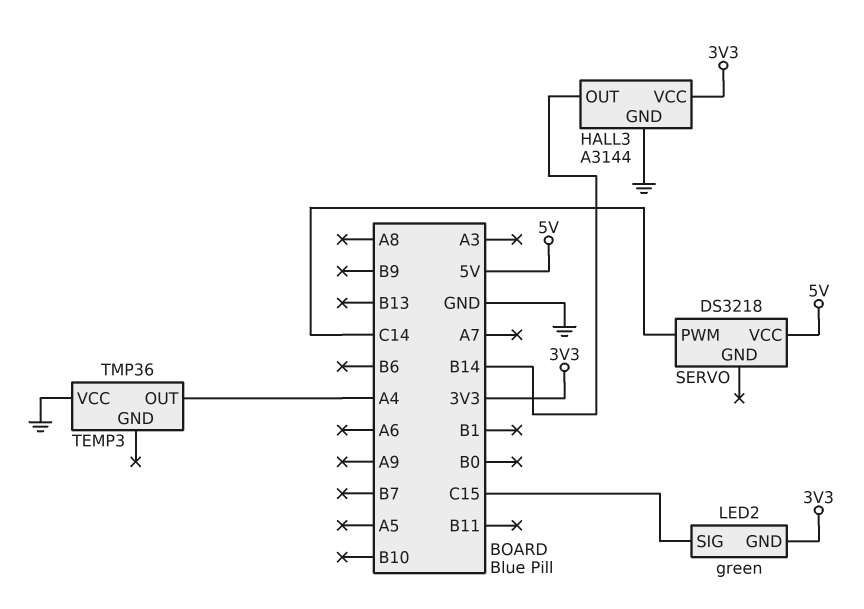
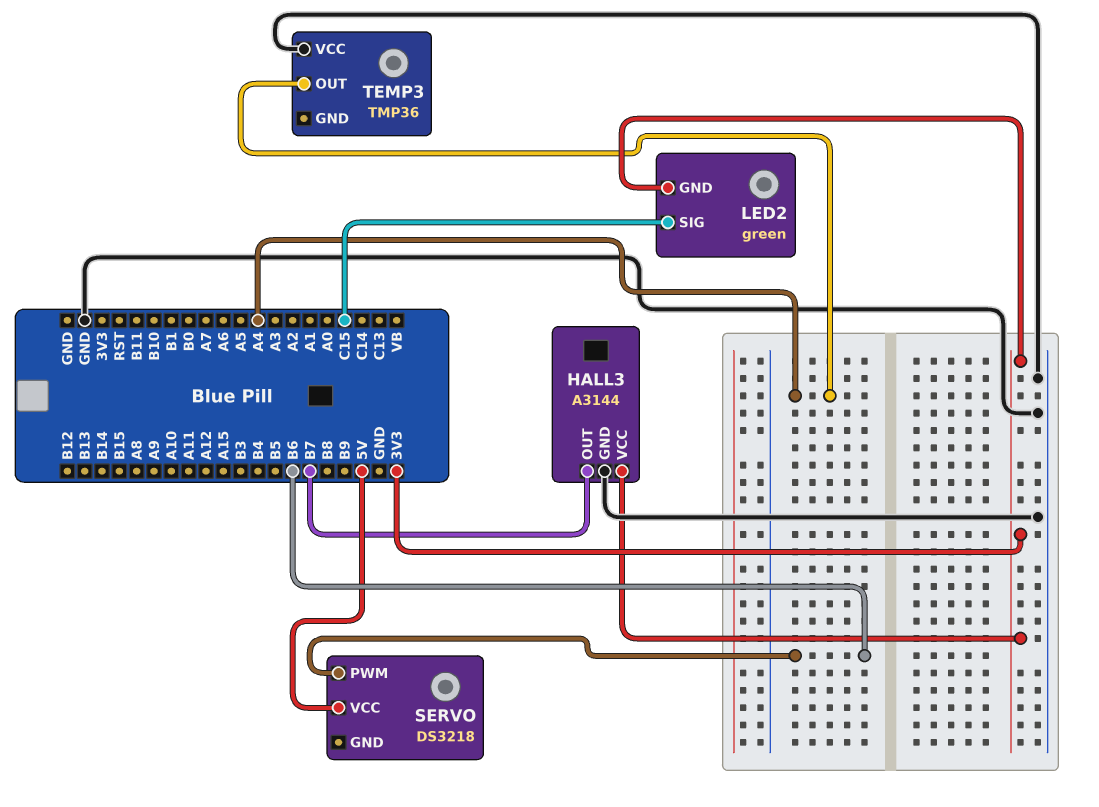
HALL3 pin OUT: B14 -> B7
SERVO pin PWM: C14 -> B6

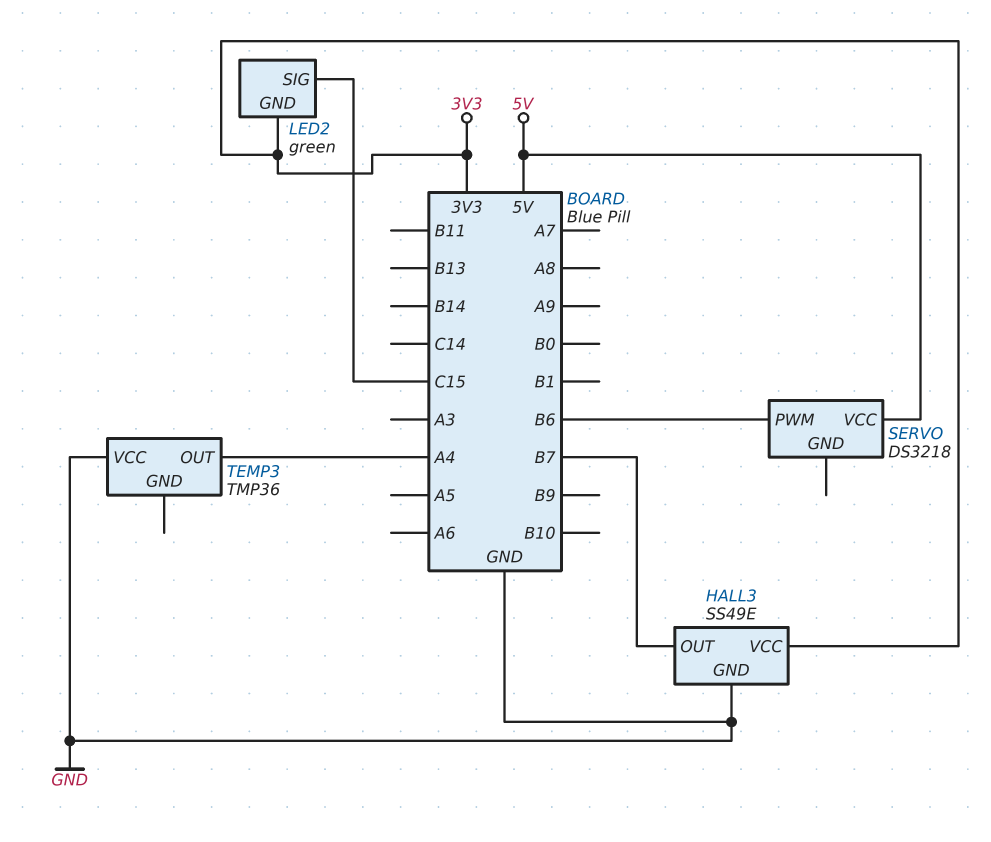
HALL3: A3144 -> SS49E

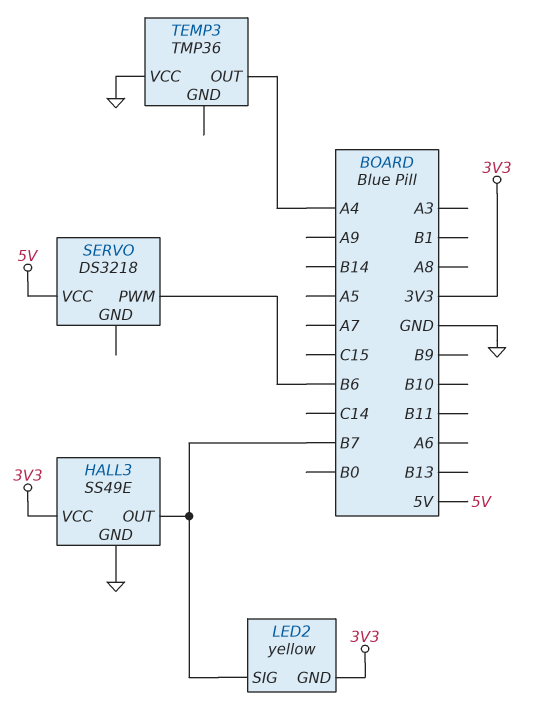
LED2: green -> yellow
LED2 pin SIG: C15 -> B7

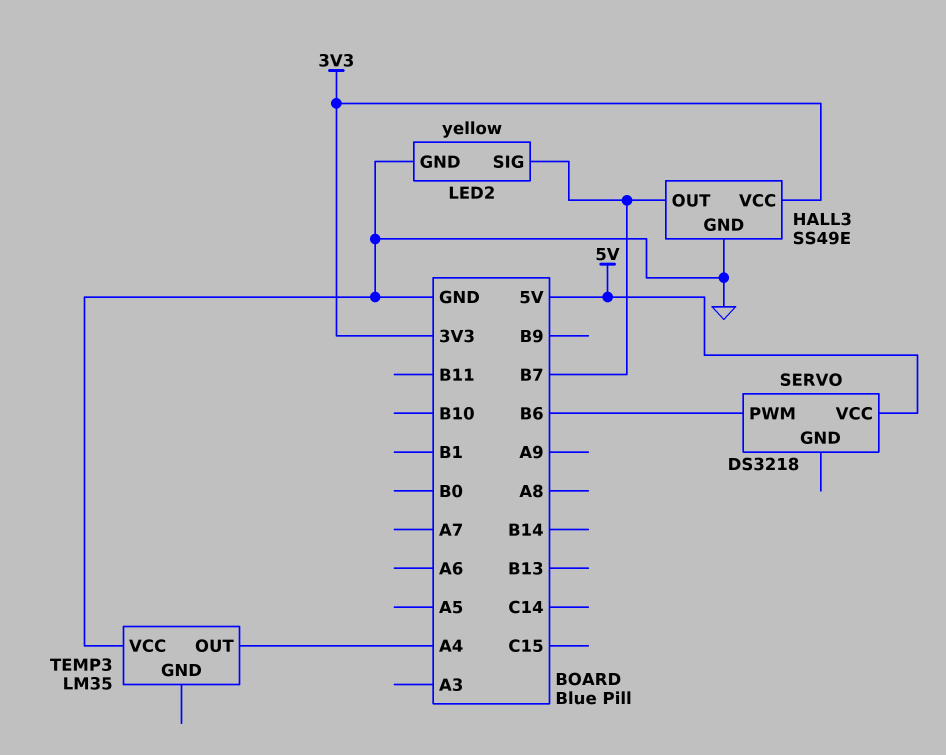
LED2 pin GND: 3V3 -> GND
TEMP3: TMP36 -> LM35

